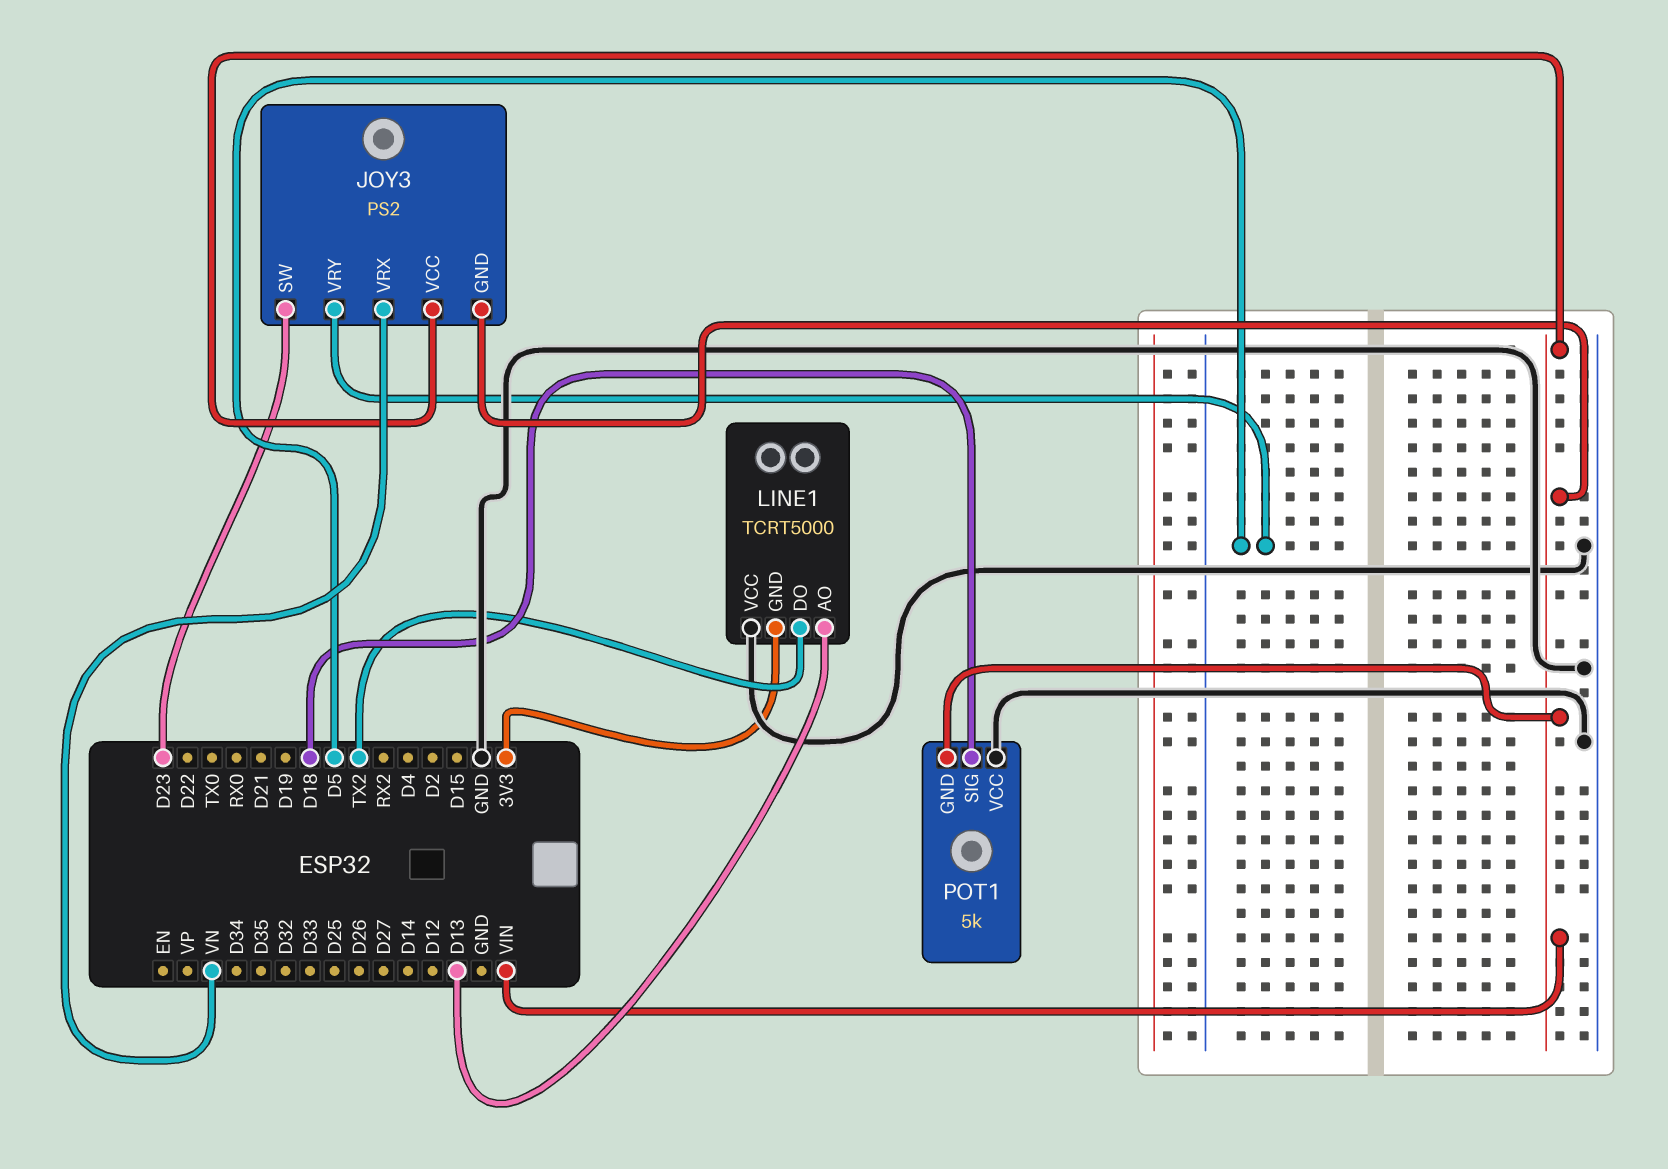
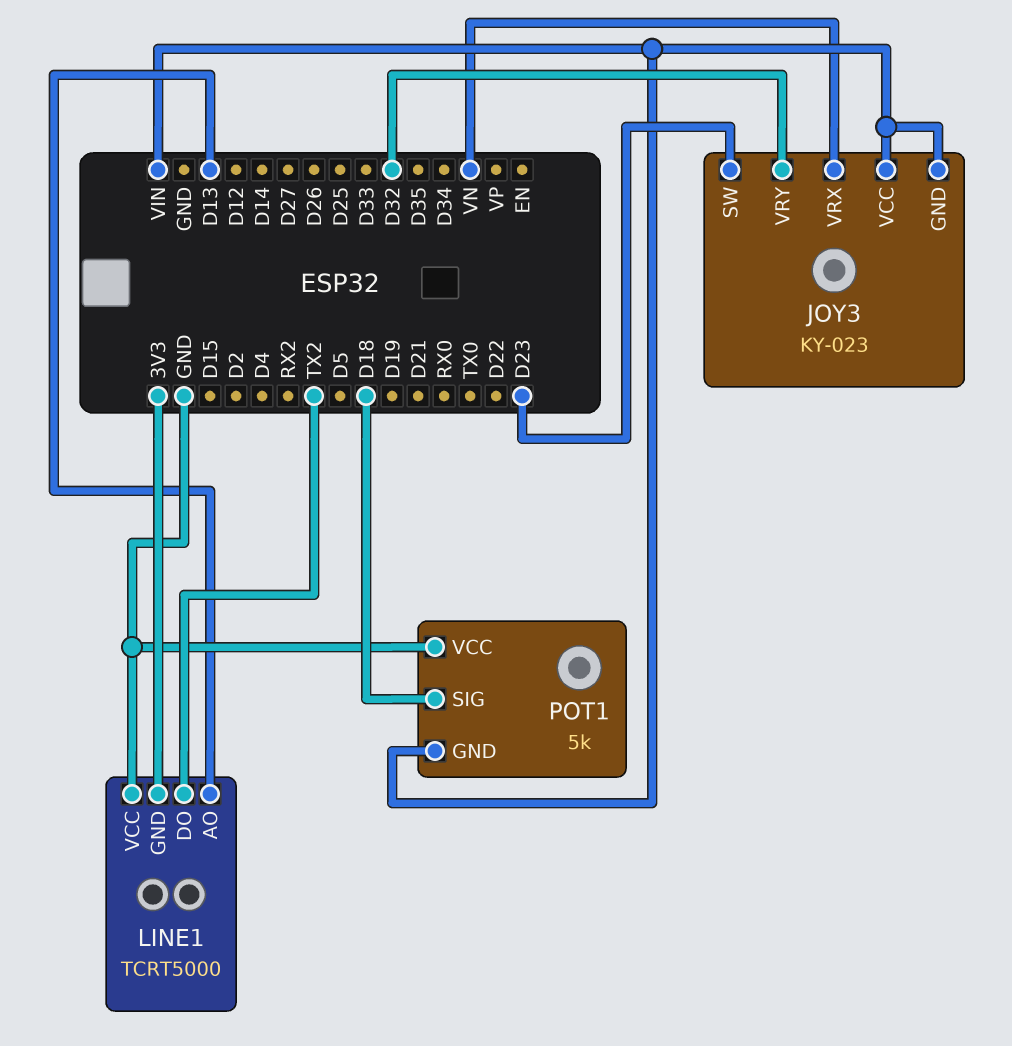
JOY3: PS2 -> KY-023
JOY3 pin VRY: D5 -> D32

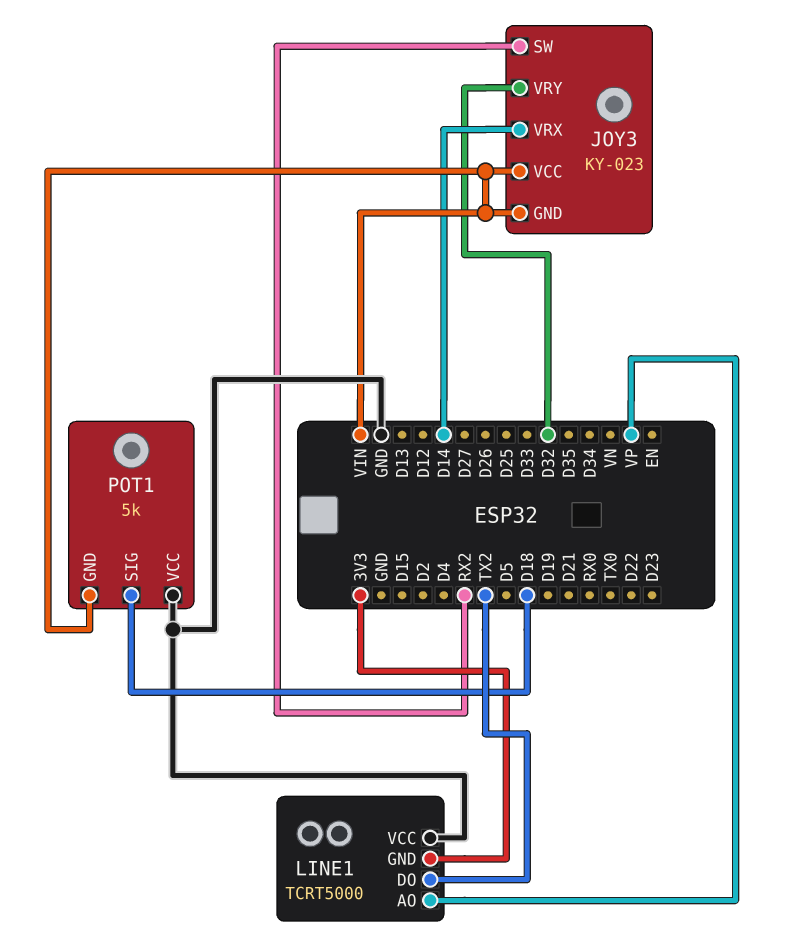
JOY3 pin SW: D23 -> RX2
JOY3 pin VRX: VN -> D14
LINE1 pin AO: D13 -> VP

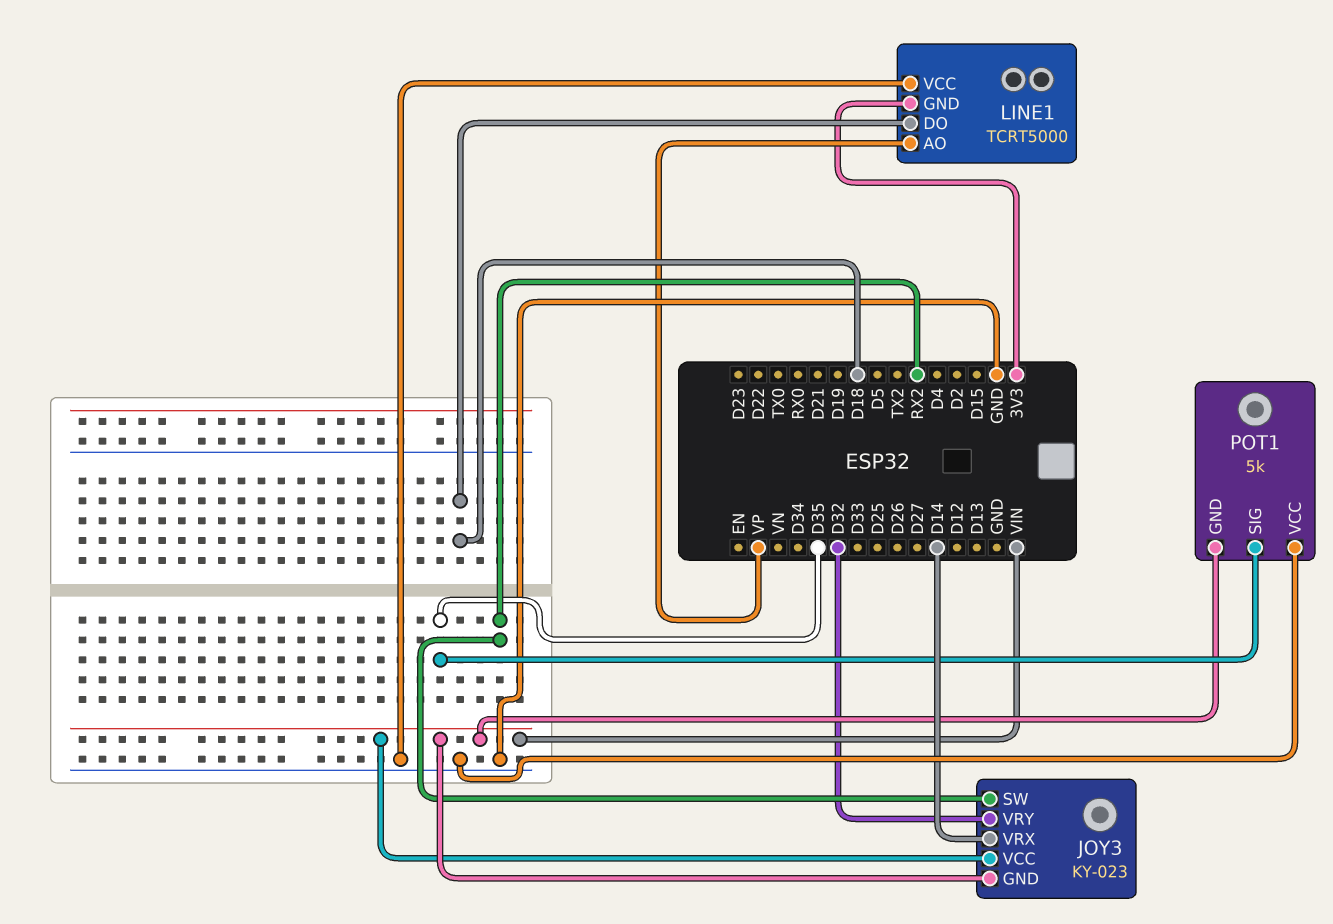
LINE1 pin DO: TX2 -> D18
POT1 pin SIG: D18 -> D35

